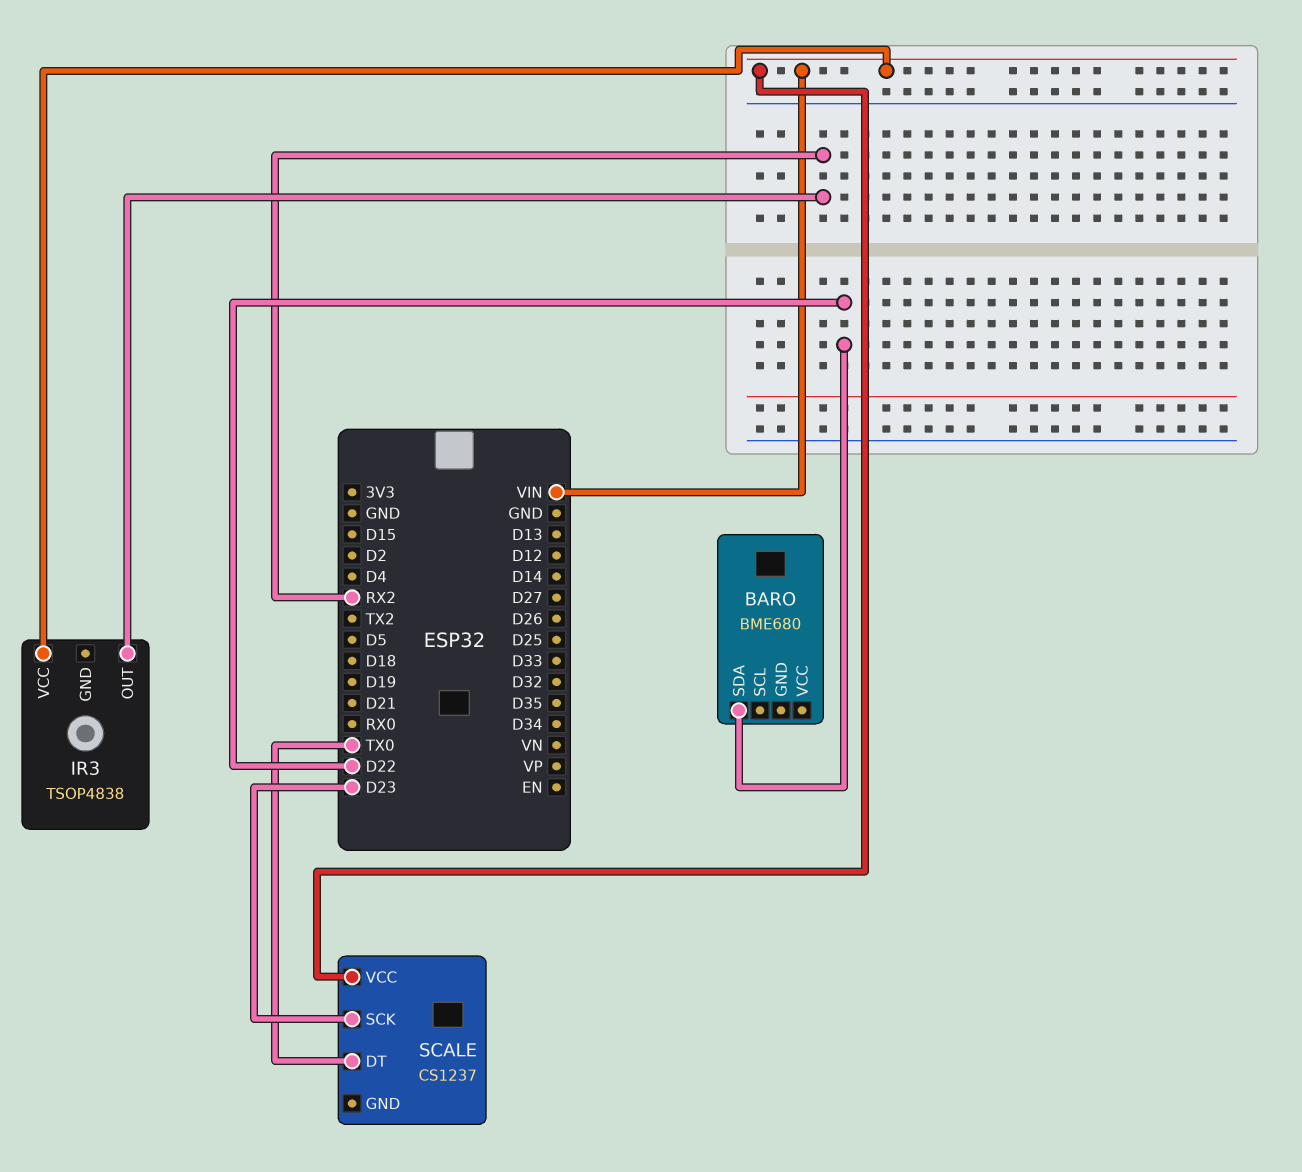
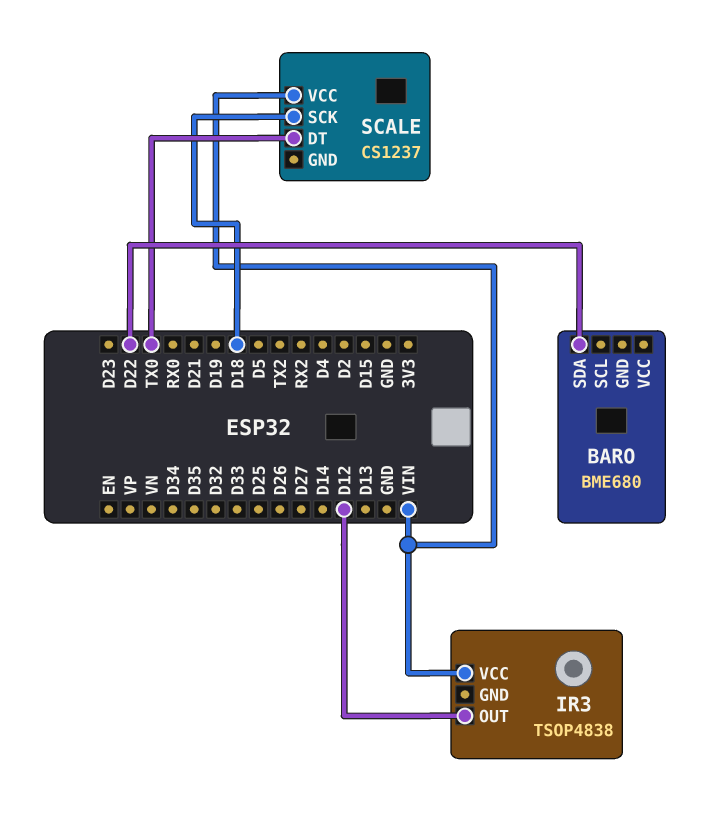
IR3 pin OUT: RX2 -> D12
SCALE pin SCK: D23 -> D18

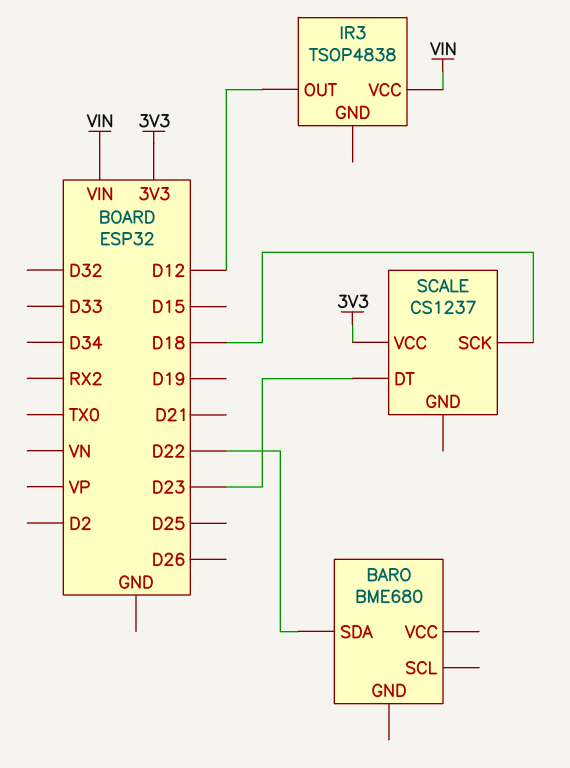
SCALE pin DT: TX0 -> D23
SCALE pin VCC: VIN -> 3V3

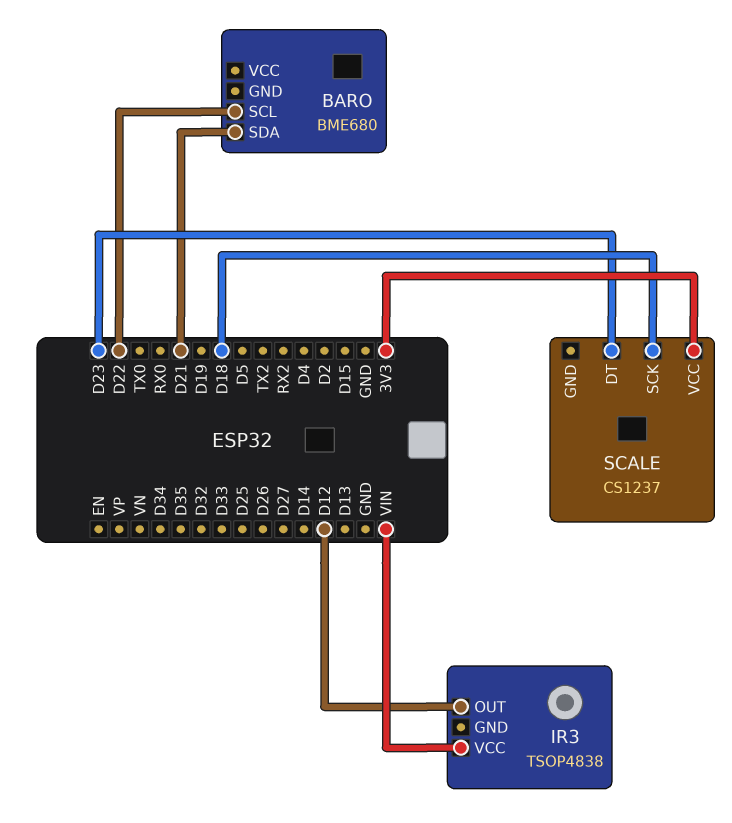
BARO pin SCL: none -> D22
BARO pin SDA: D22 -> D21

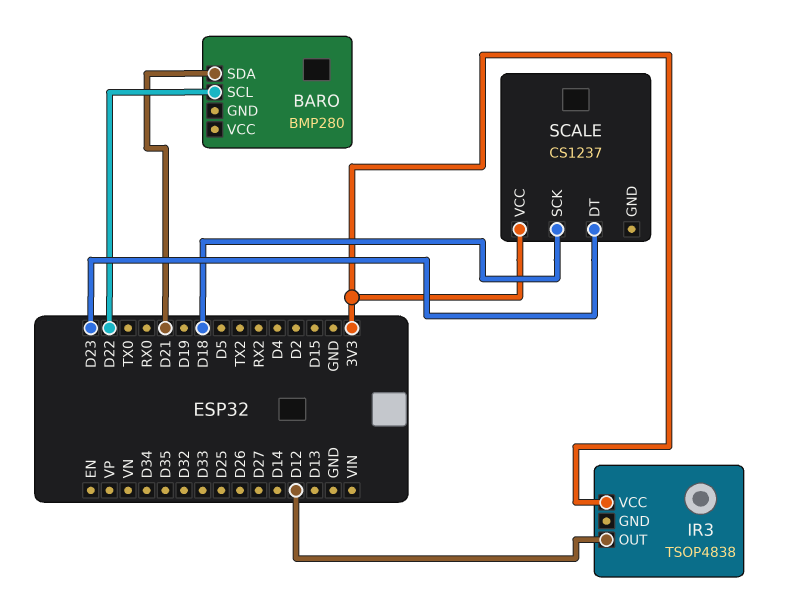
BARO: BME680 -> BMP280
IR3 pin VCC: VIN -> 3V3

